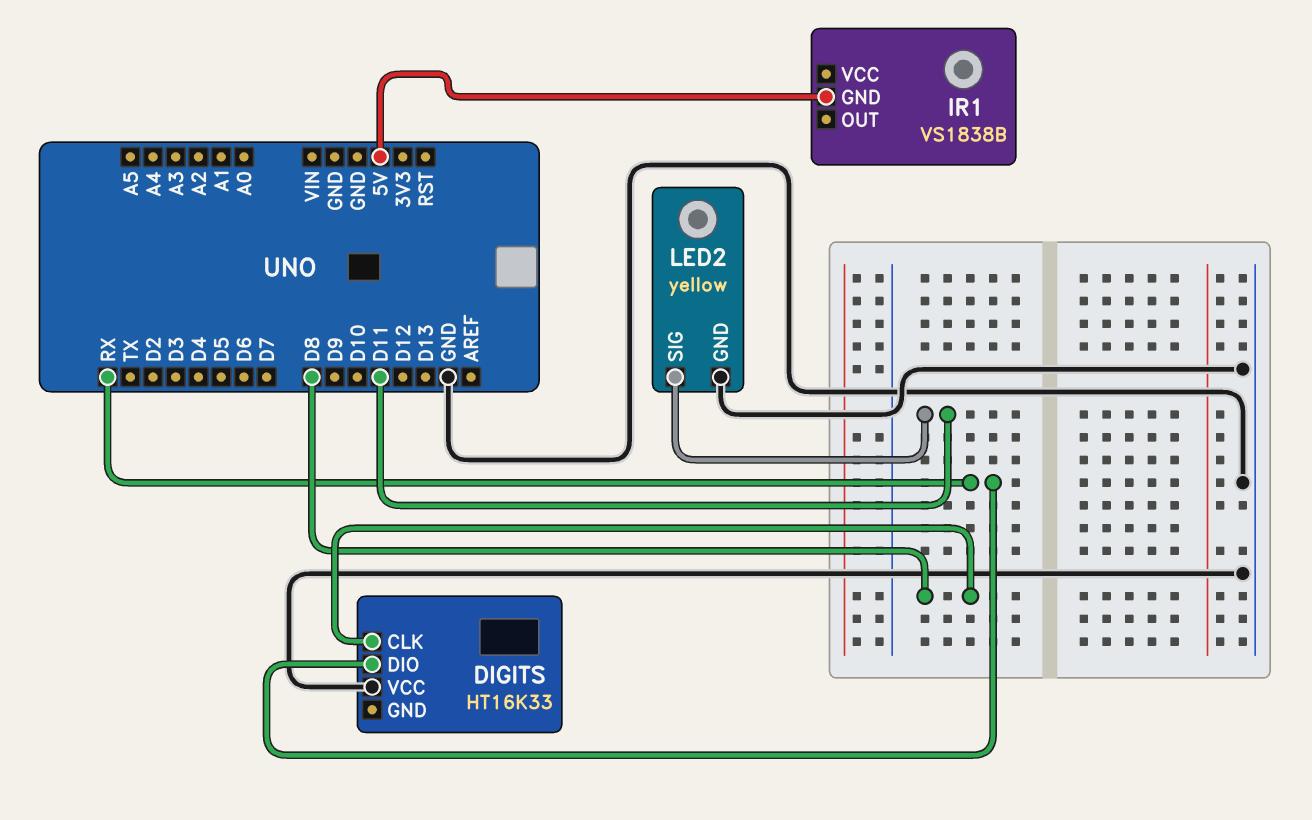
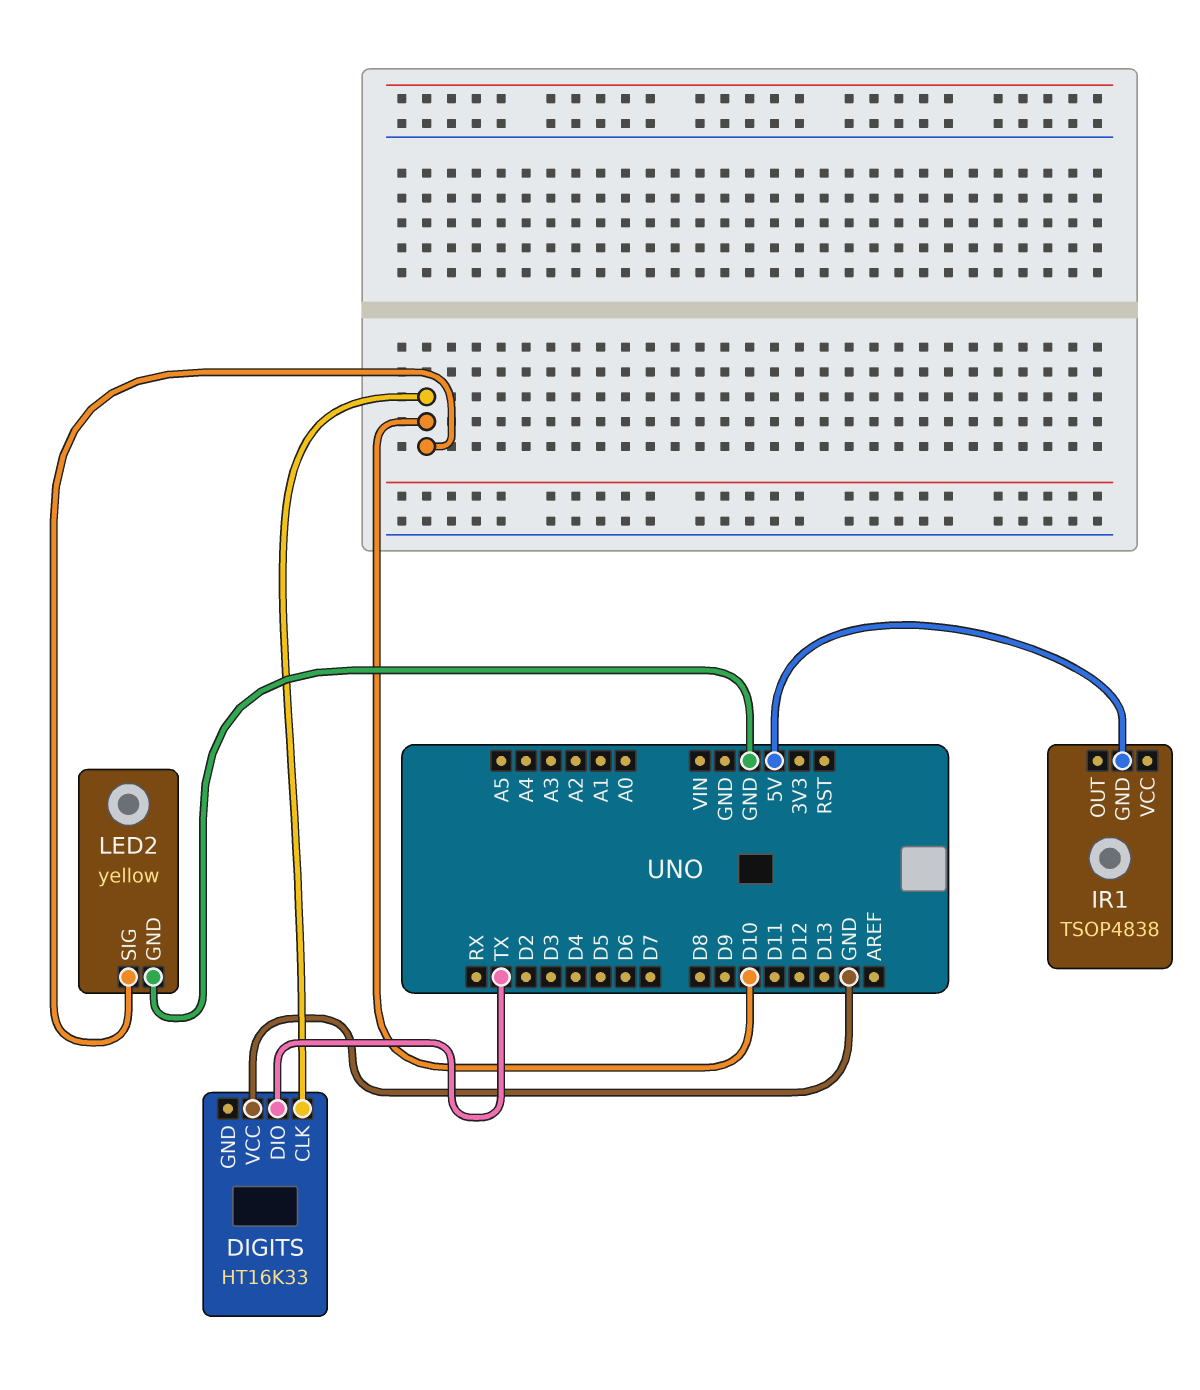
DIGITS pin CLK: D8 -> D10
DIGITS pin DIO: RX -> TX
IR1: VS1838B -> TSOP4838
LED2 pin SIG: D11 -> D10

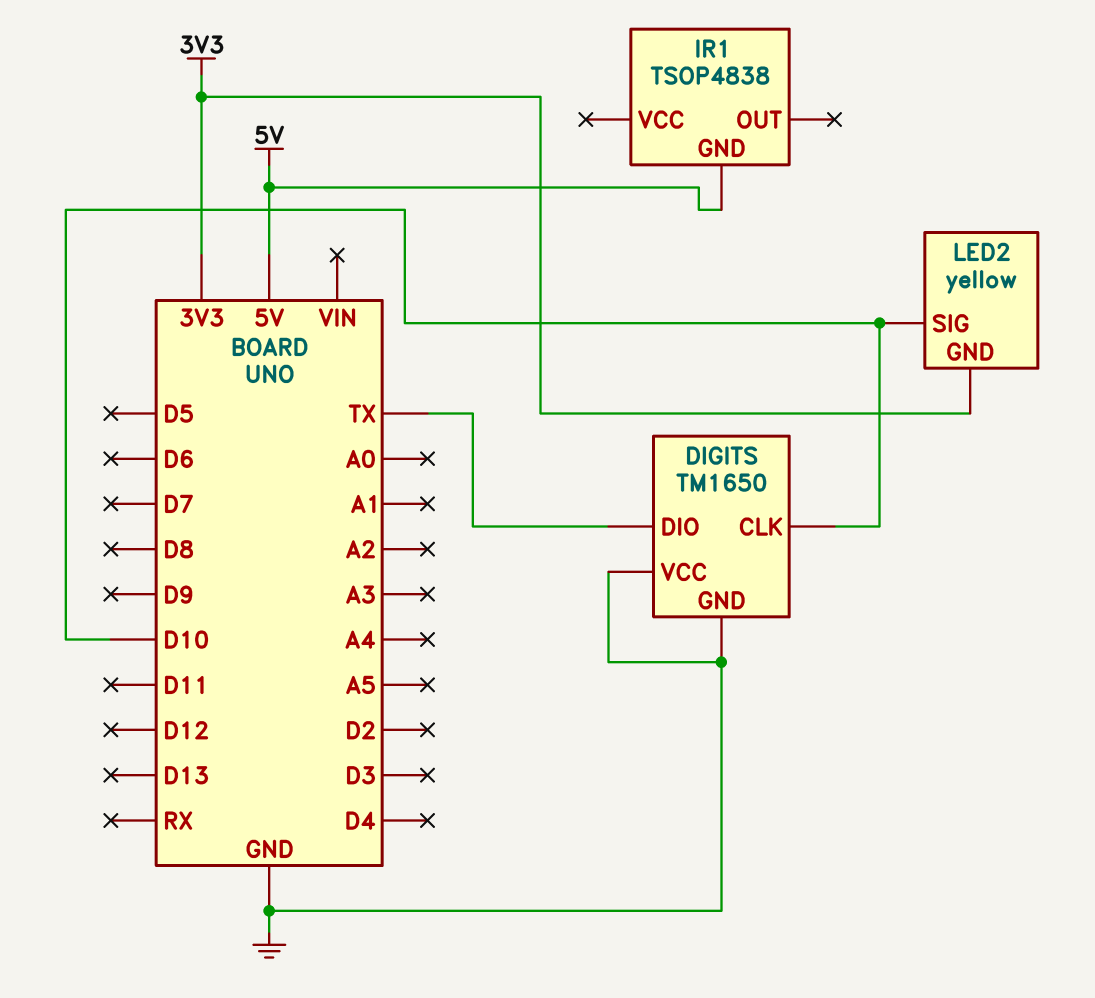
DIGITS: HT16K33 -> TM1650
DIGITS pin GND: none -> GND
LED2 pin GND: GND -> 3V3

